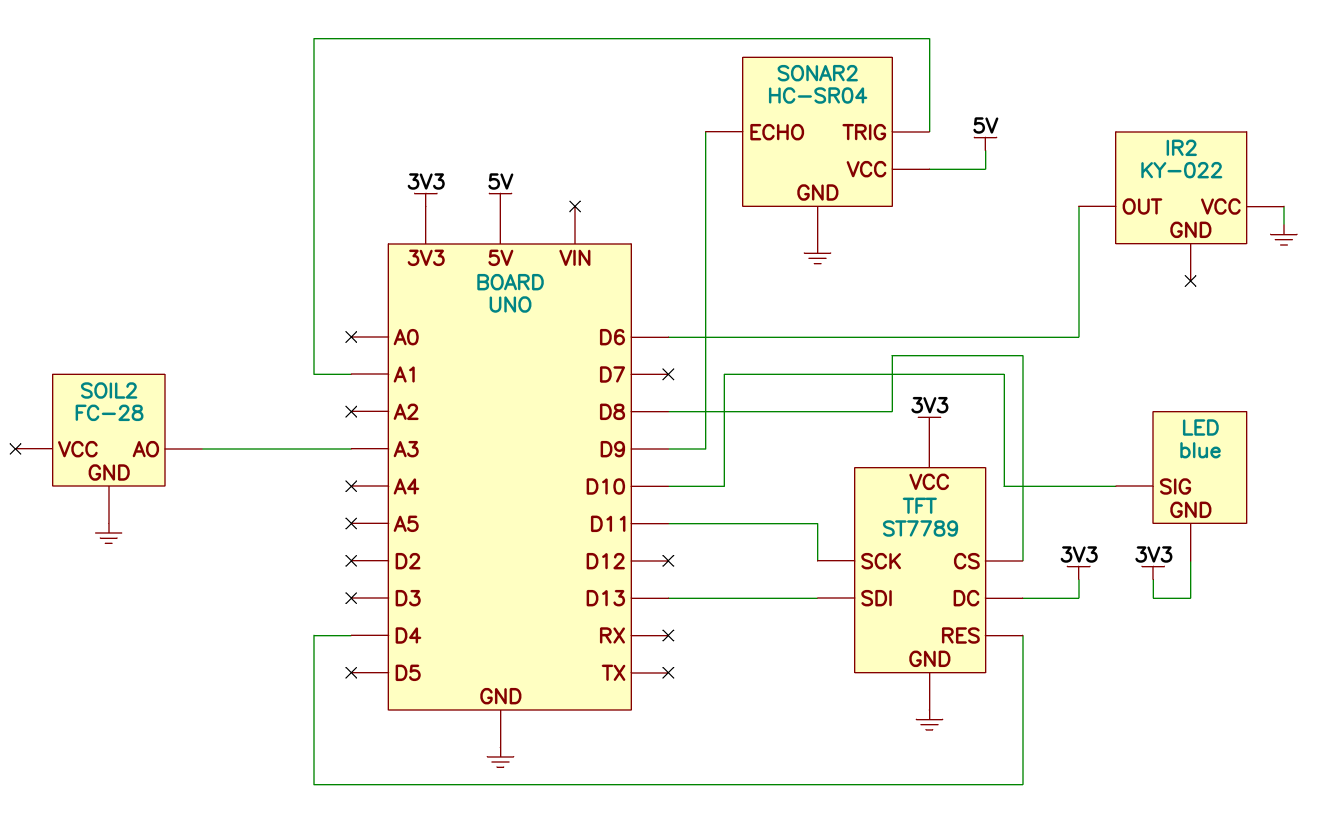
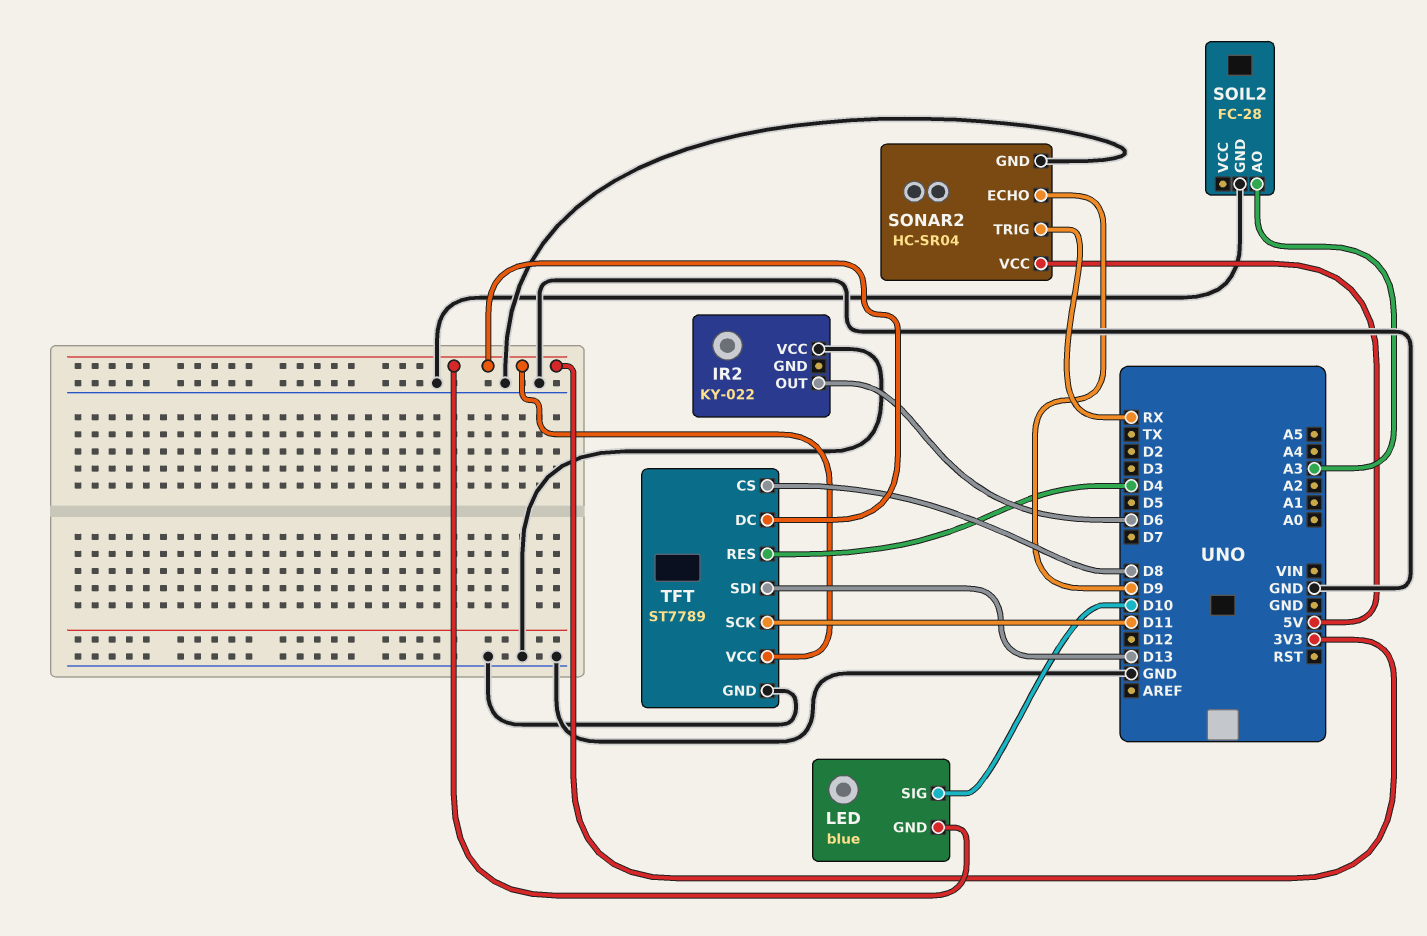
SONAR2 pin TRIG: A1 -> RX

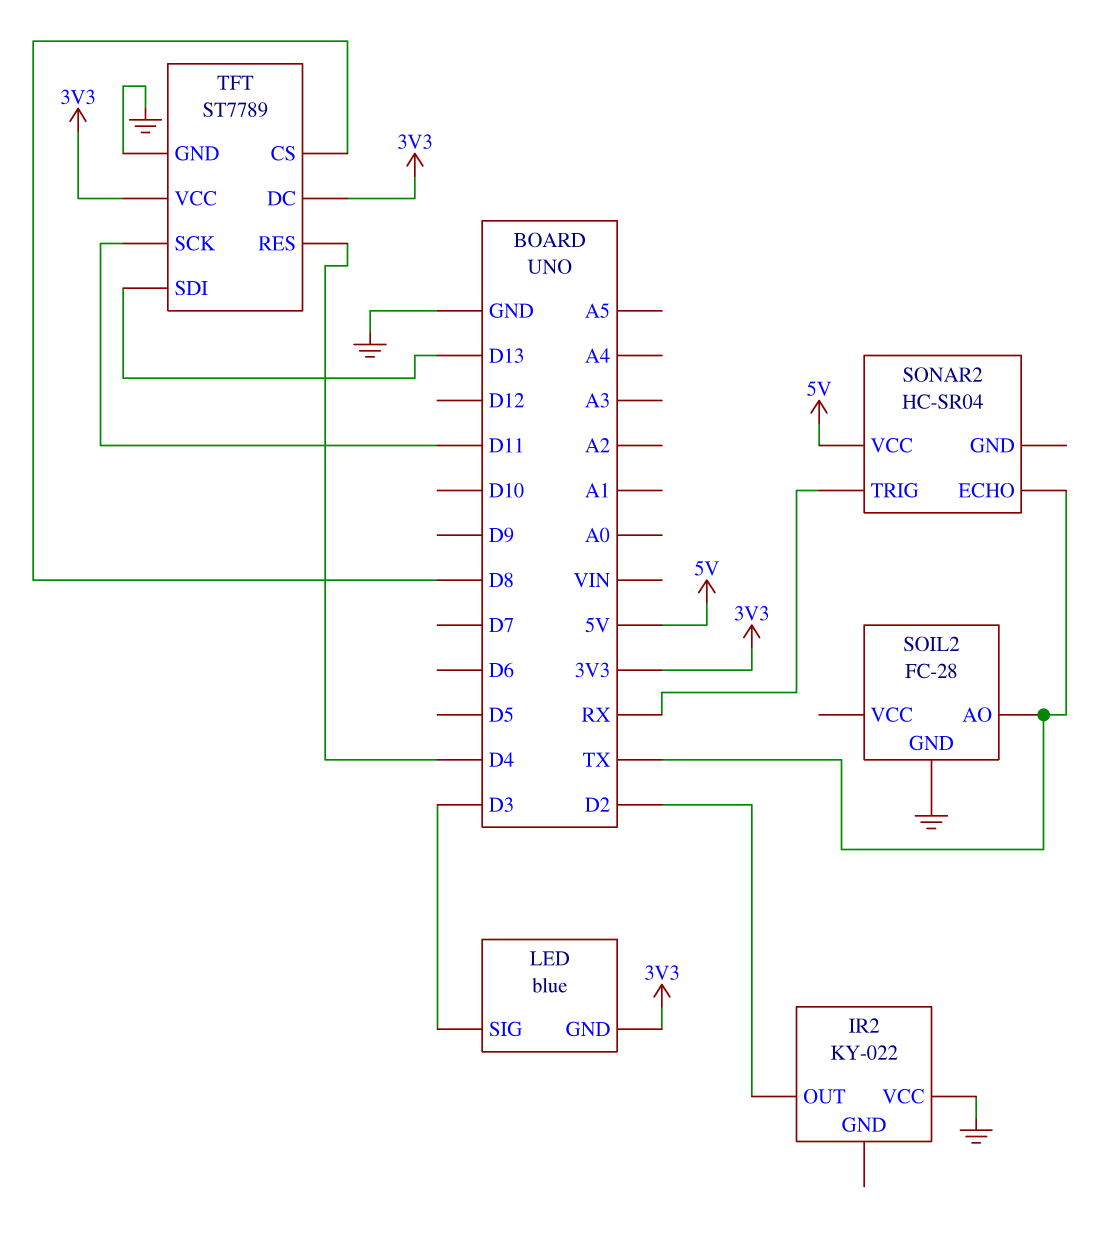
IR2 pin OUT: D6 -> D2
LED pin SIG: D10 -> D3
SOIL2 pin AO: A3 -> TX
SONAR2 pin ECHO: D9 -> TX
SONAR2 pin GND: GND -> none

